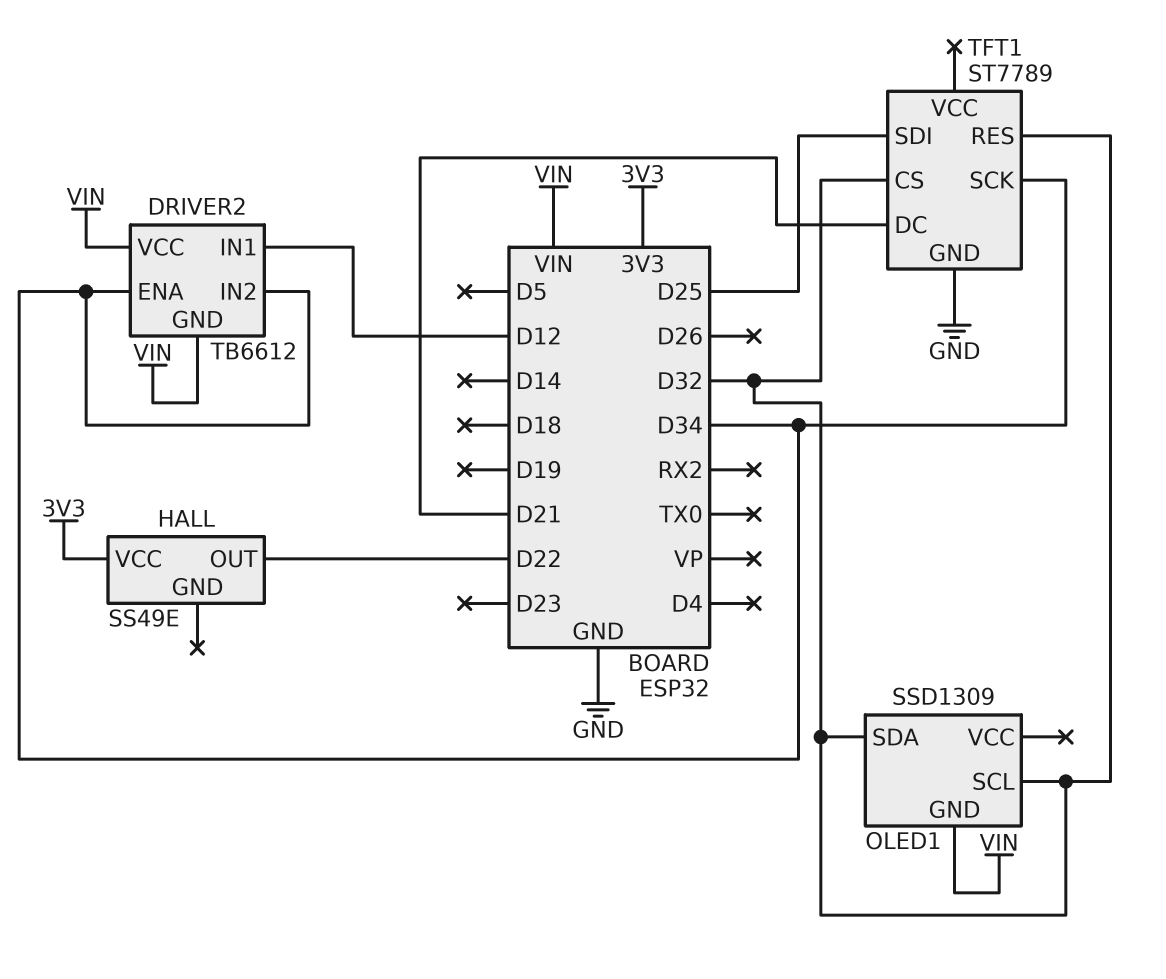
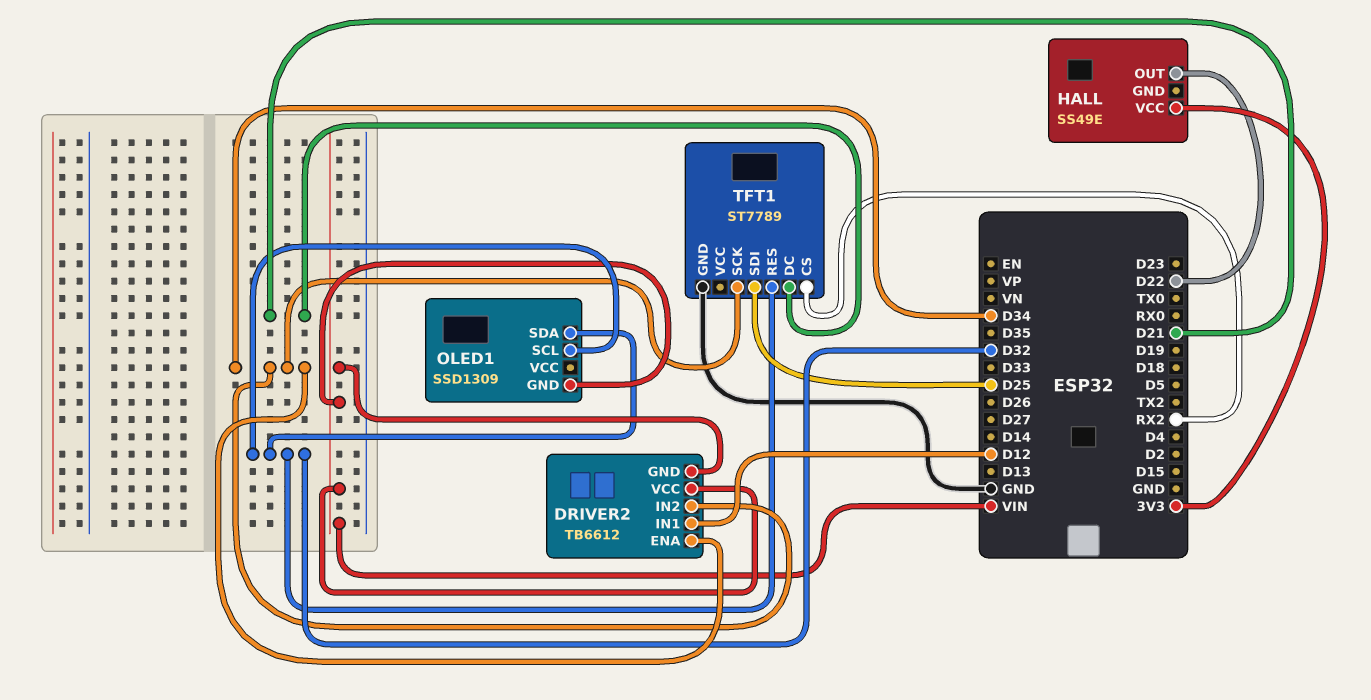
TFT1 pin CS: D32 -> RX2

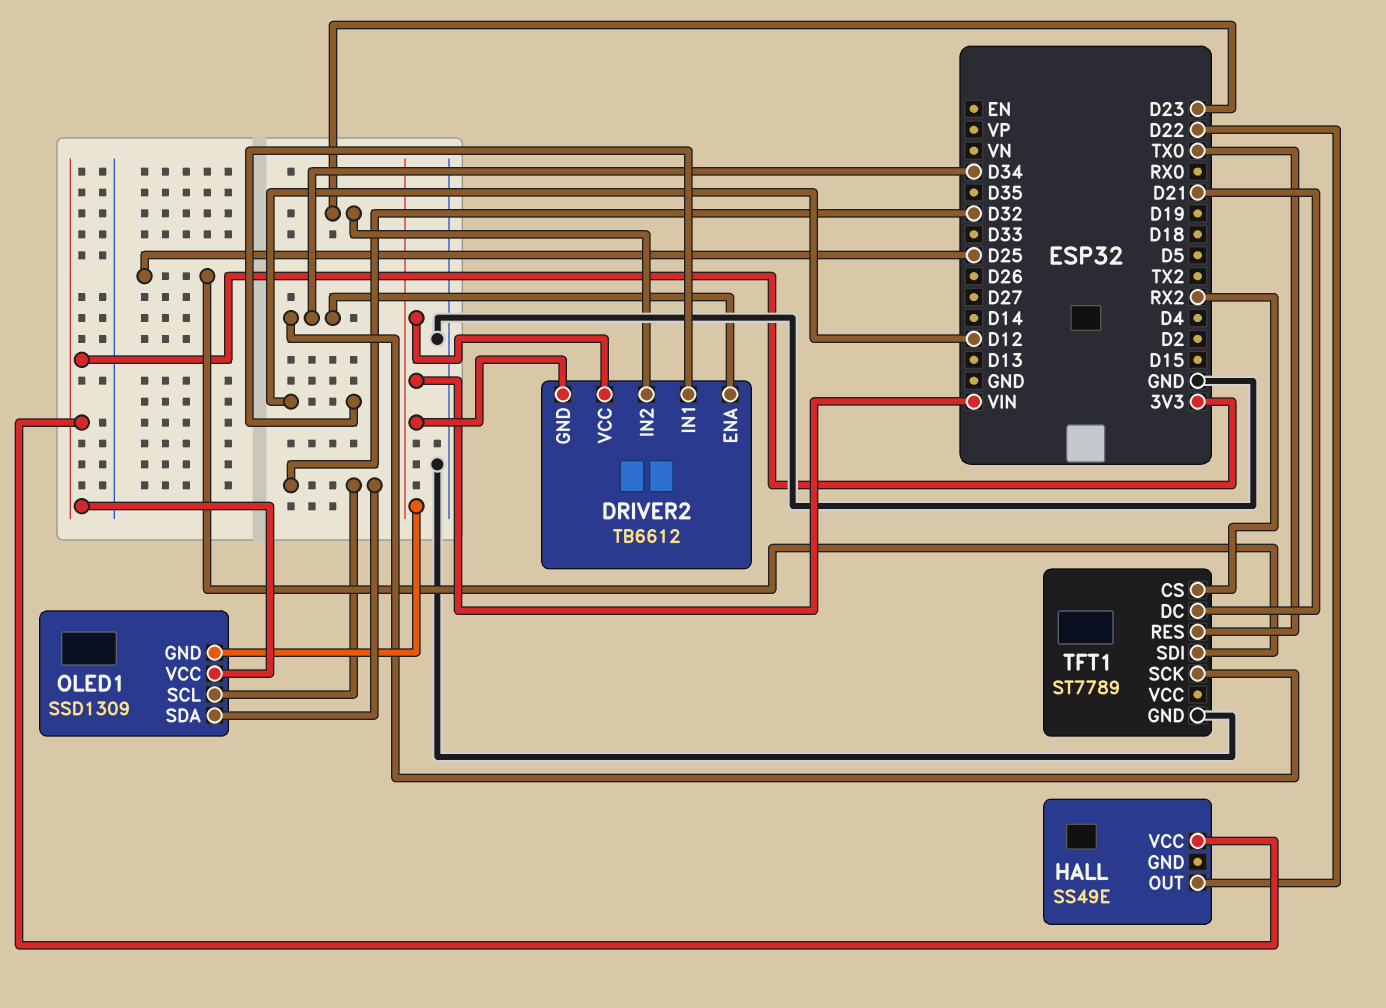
DRIVER2 pin IN2: D34 -> D23
OLED1 pin VCC: none -> 3V3
TFT1 pin RES: D32 -> TX0

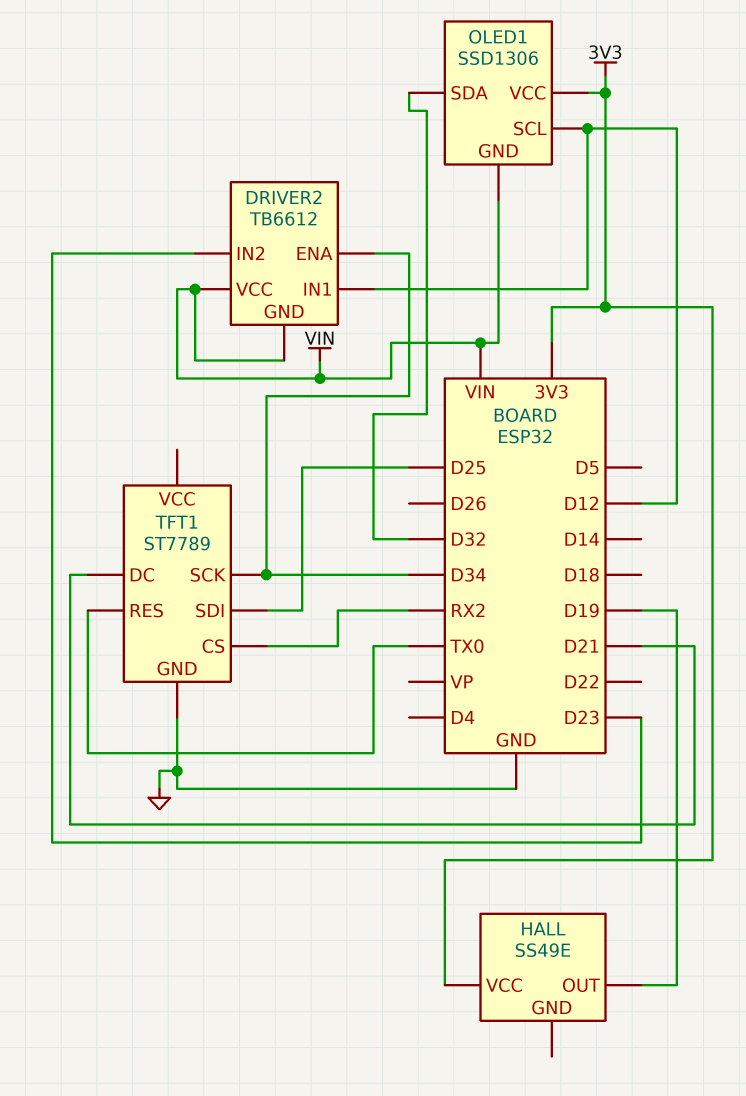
HALL pin OUT: D22 -> D19
OLED1: SSD1309 -> SSD1306
OLED1 pin SCL: D32 -> D12

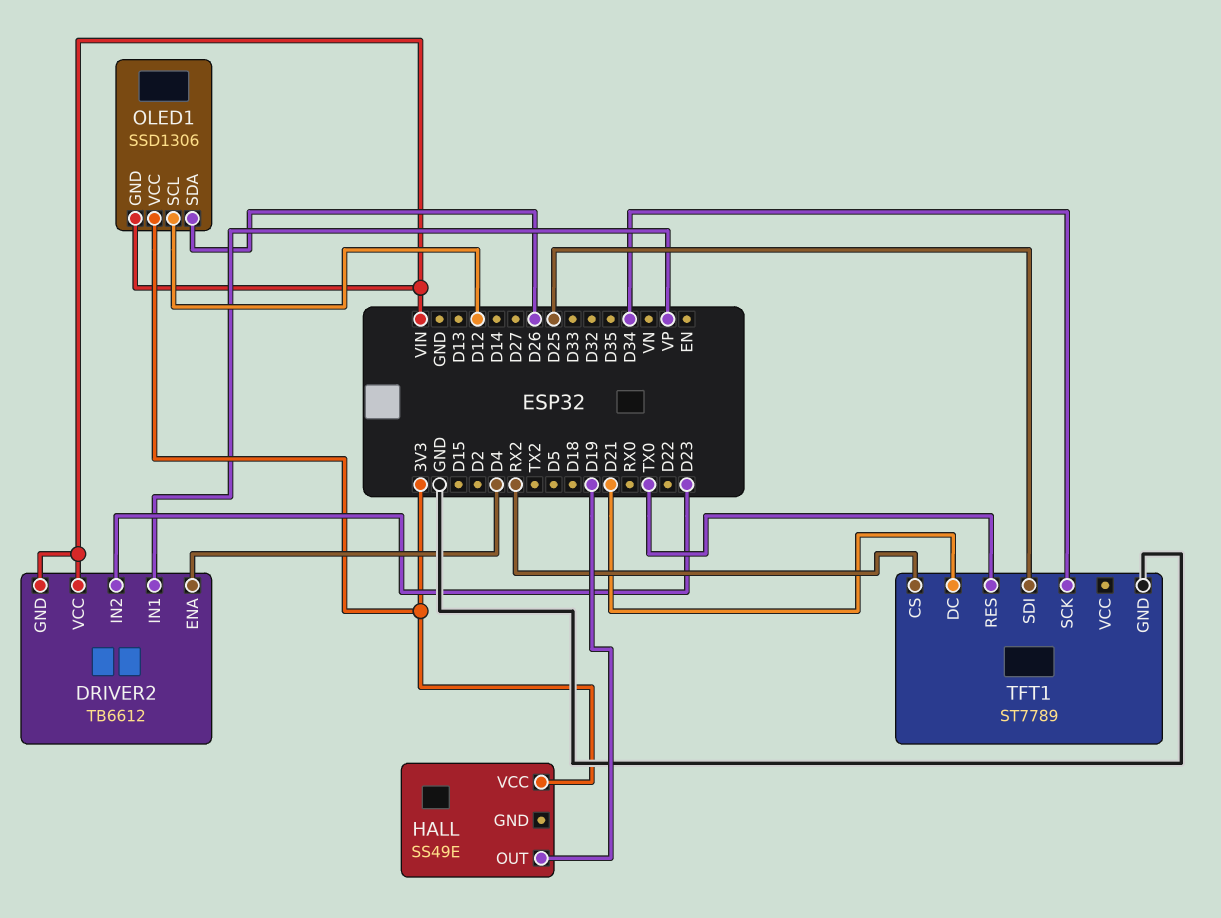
DRIVER2 pin ENA: D34 -> D4
DRIVER2 pin IN1: D12 -> VP
OLED1 pin SDA: D32 -> D26

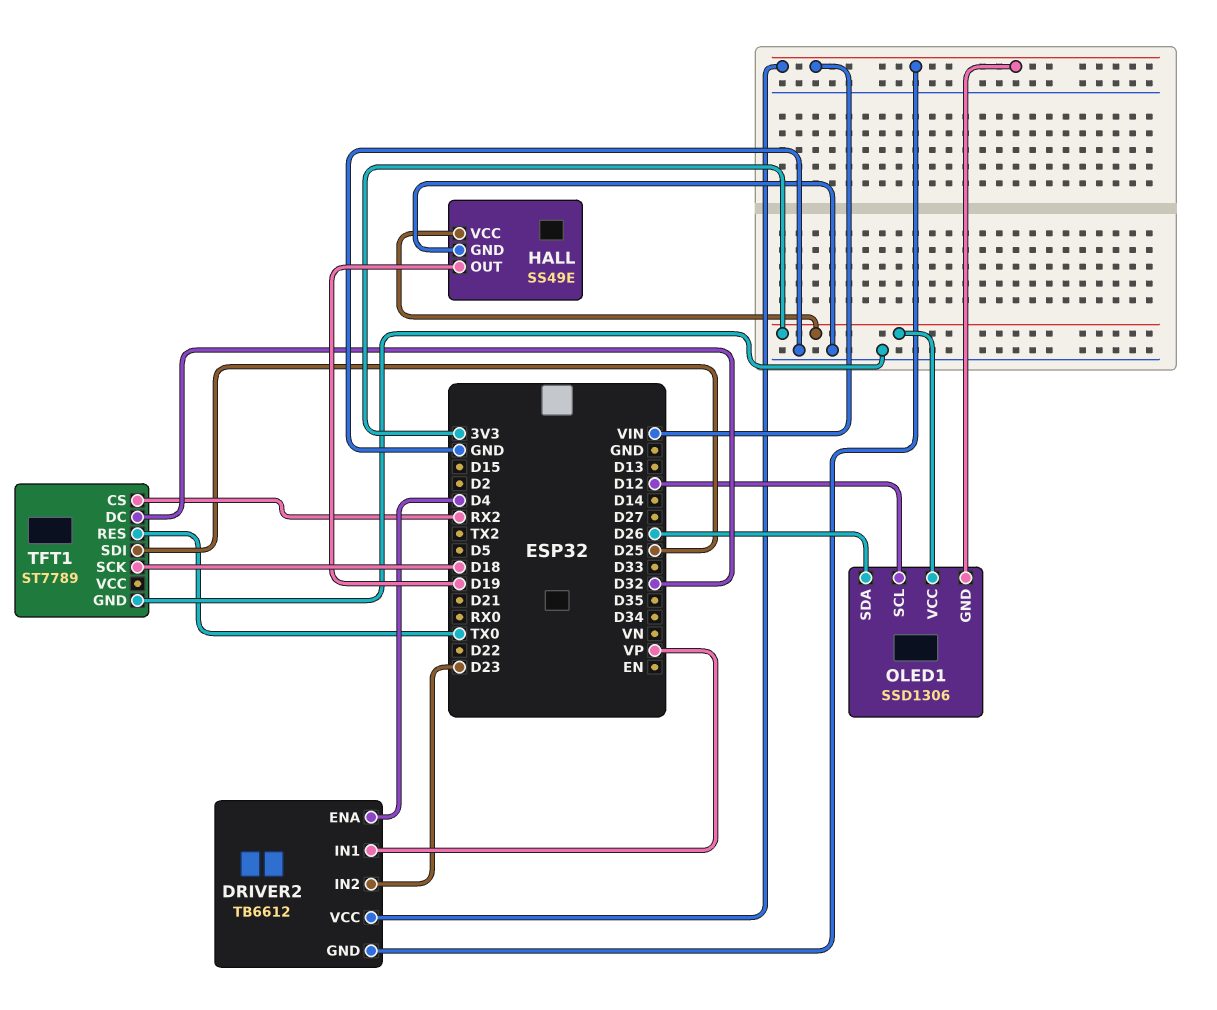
HALL pin GND: none -> GND
TFT1 pin DC: D21 -> D32
TFT1 pin SCK: D34 -> D18

